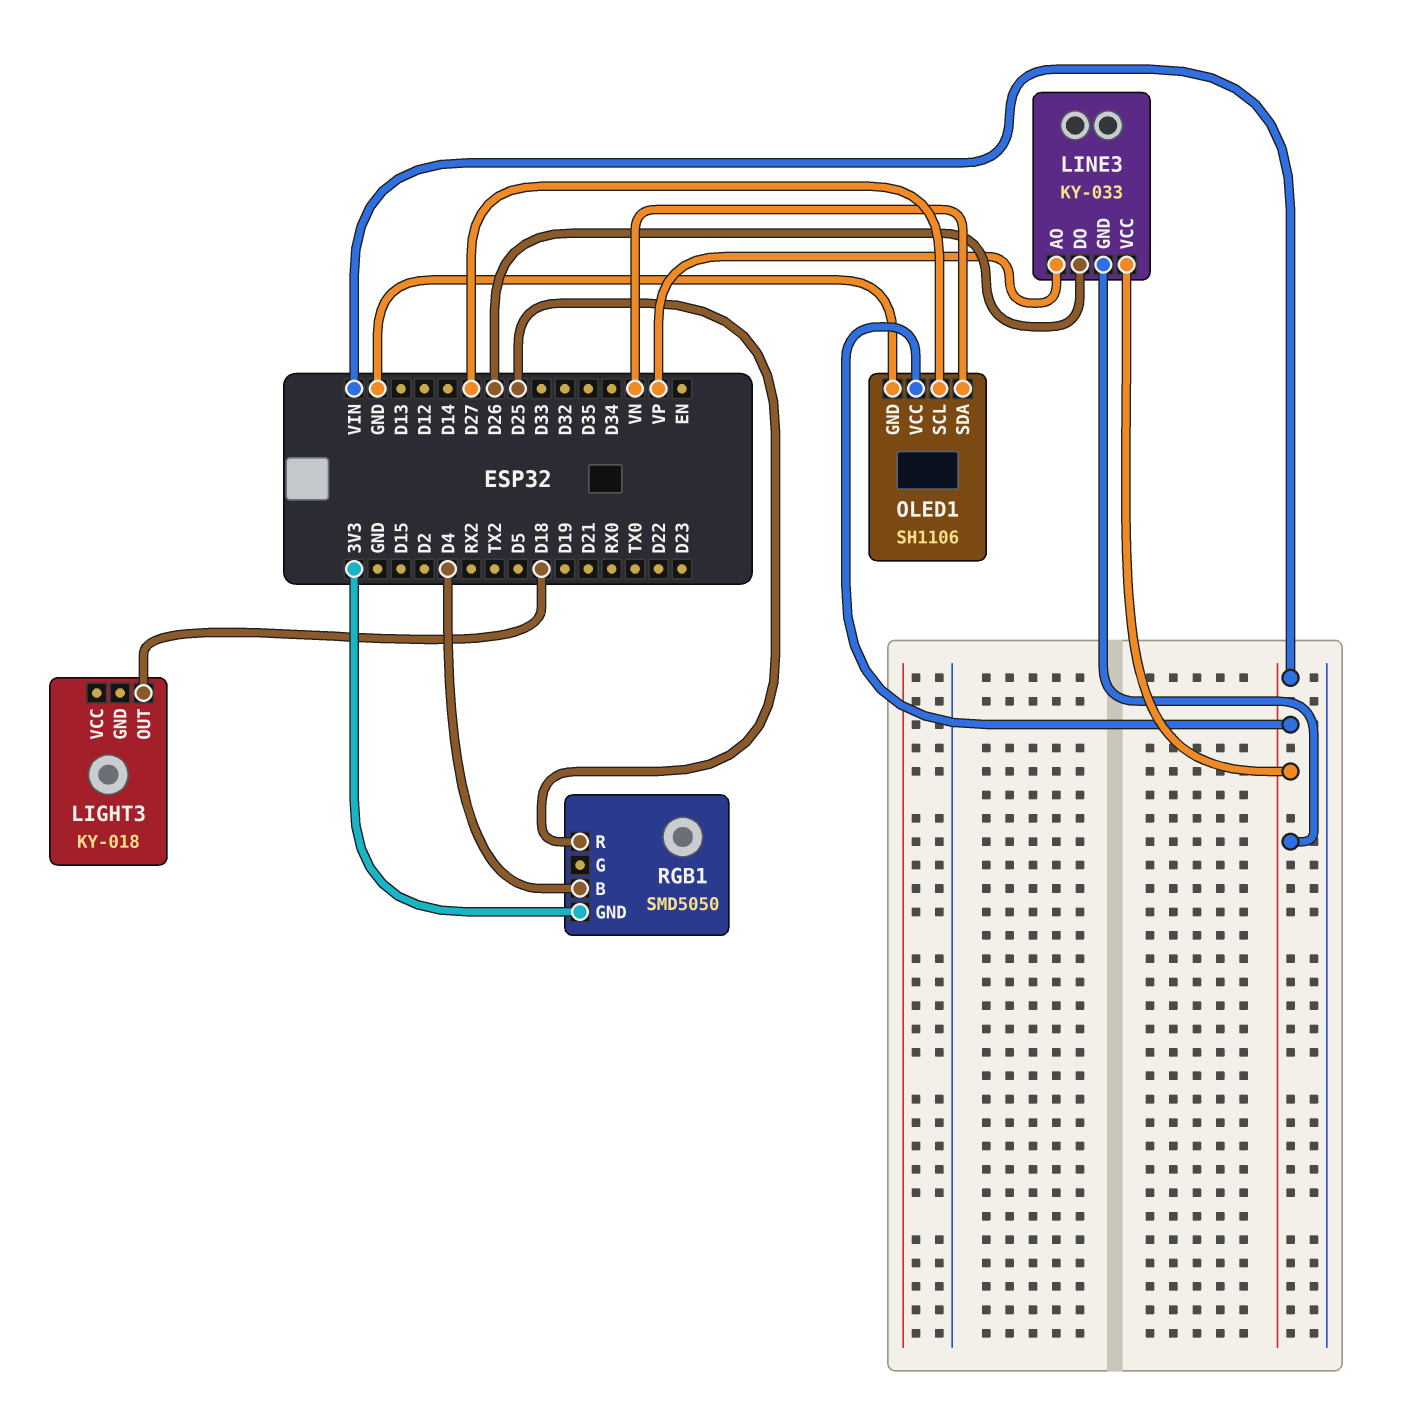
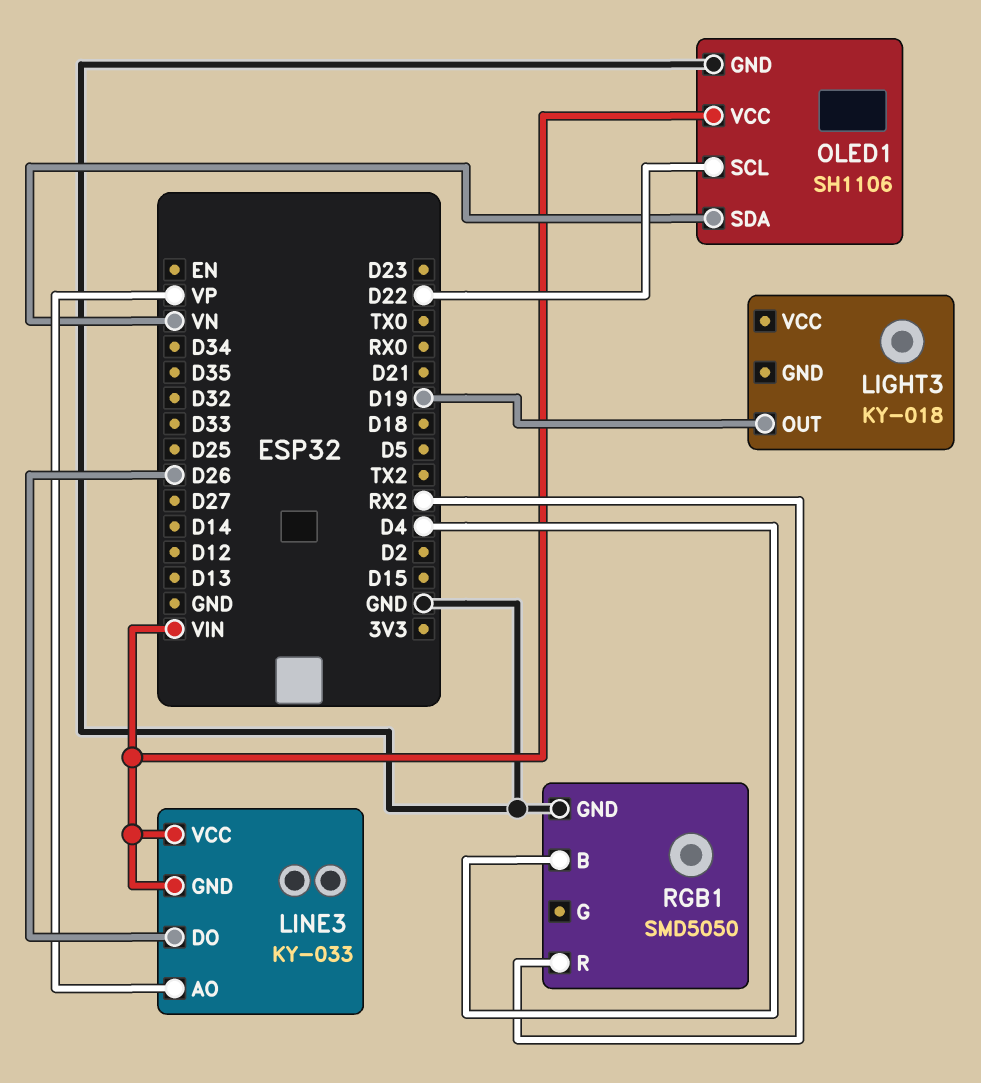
LIGHT3 pin OUT: D18 -> D19
OLED1 pin SCL: D27 -> D22
RGB1 pin GND: 3V3 -> GND
RGB1 pin R: D25 -> RX2

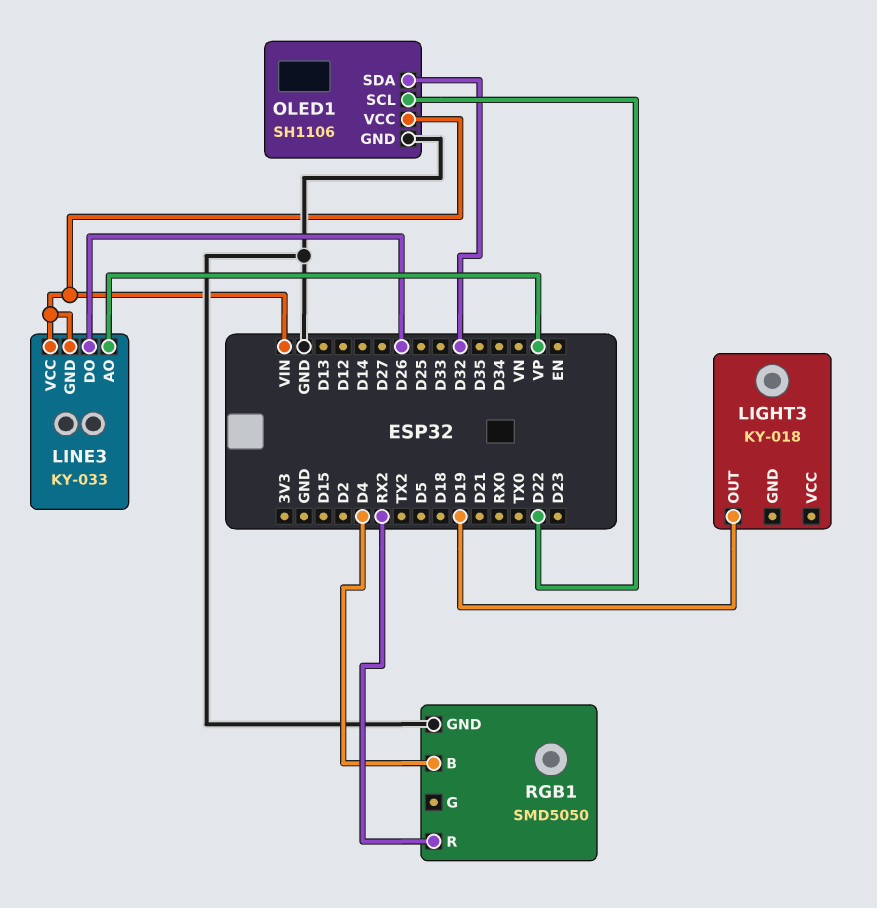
OLED1 pin SDA: VN -> D32

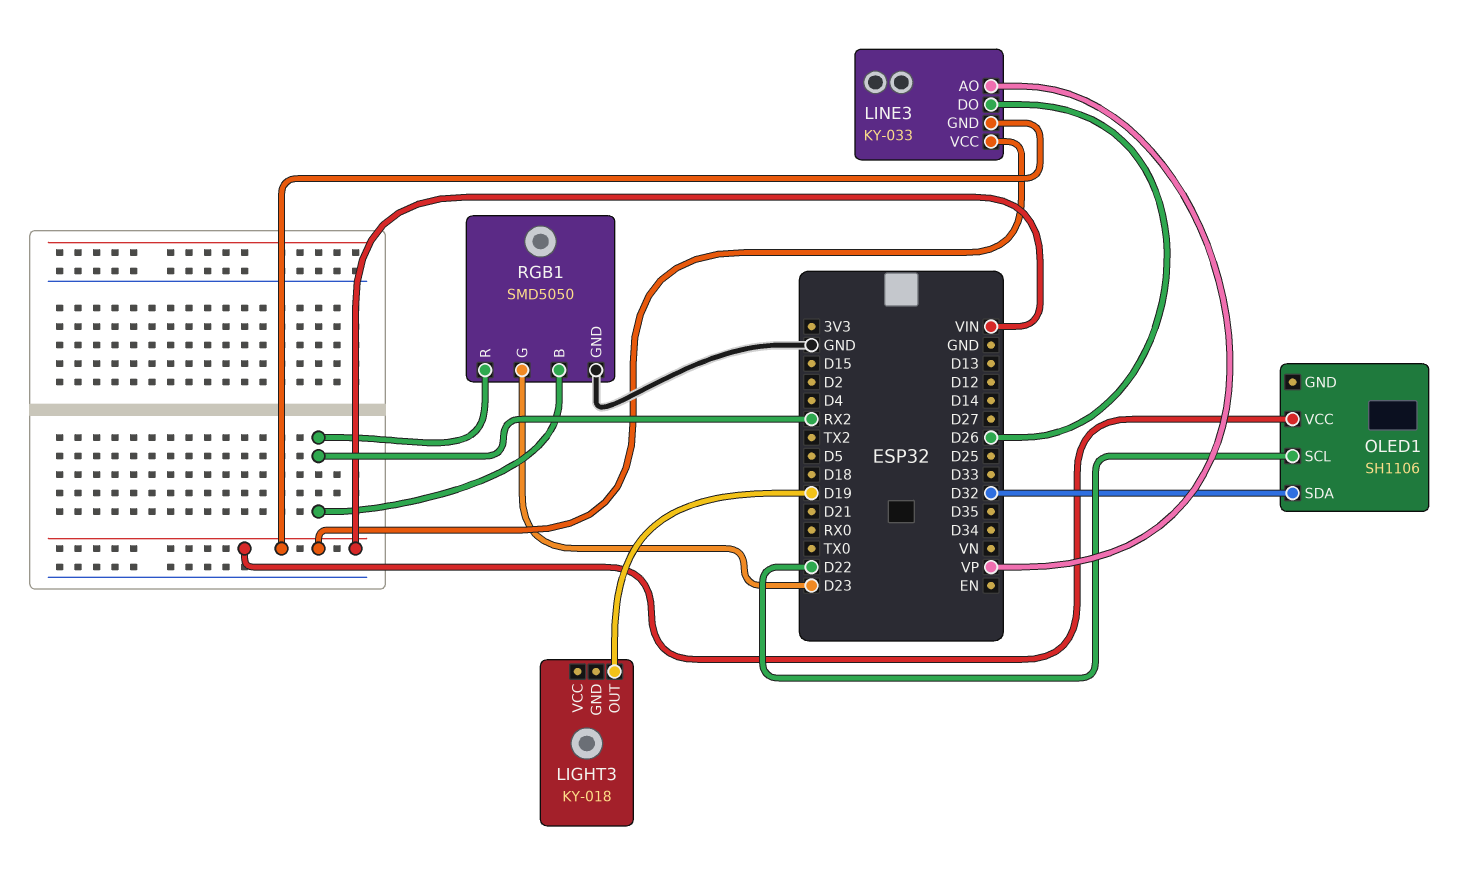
OLED1 pin GND: GND -> none
RGB1 pin B: D4 -> RX2
RGB1 pin G: none -> D23

